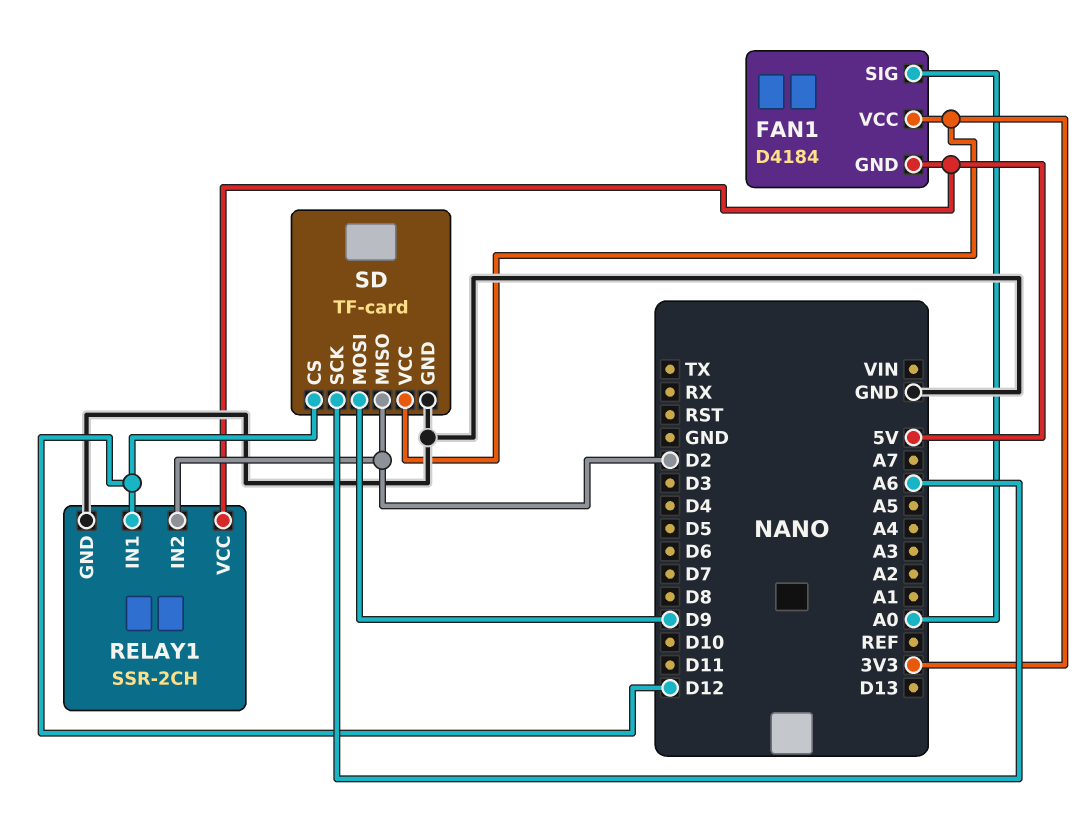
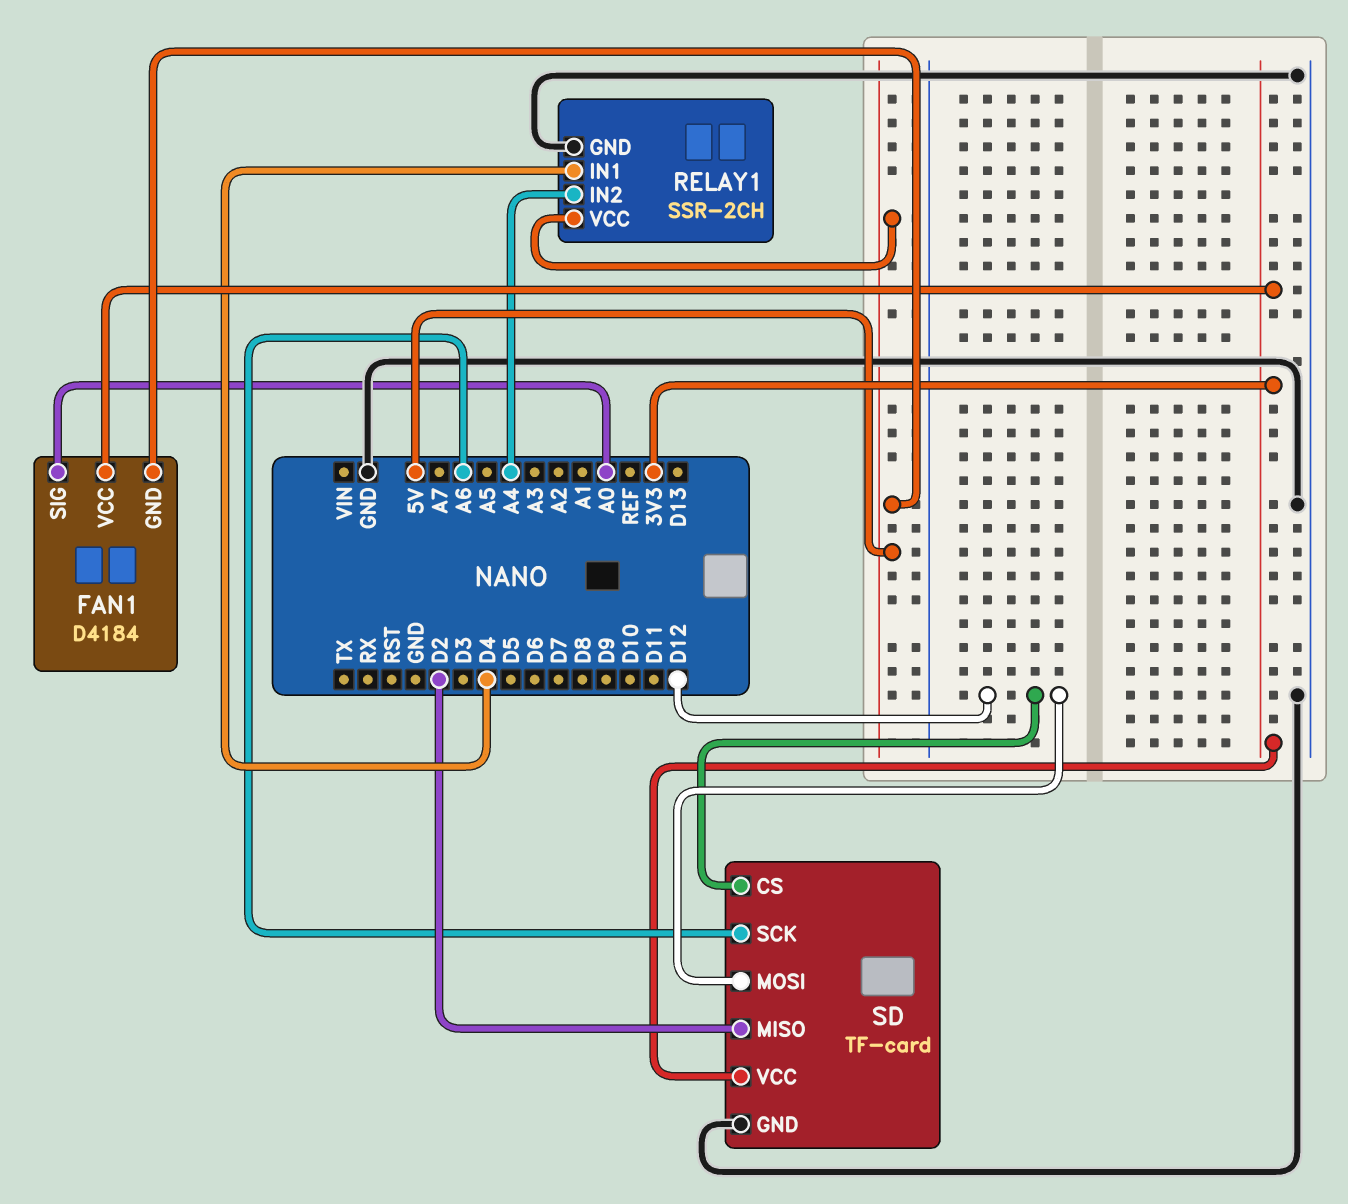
RELAY1 pin IN1: D12 -> D4
RELAY1 pin IN2: D2 -> A4
SD pin MOSI: D9 -> D12

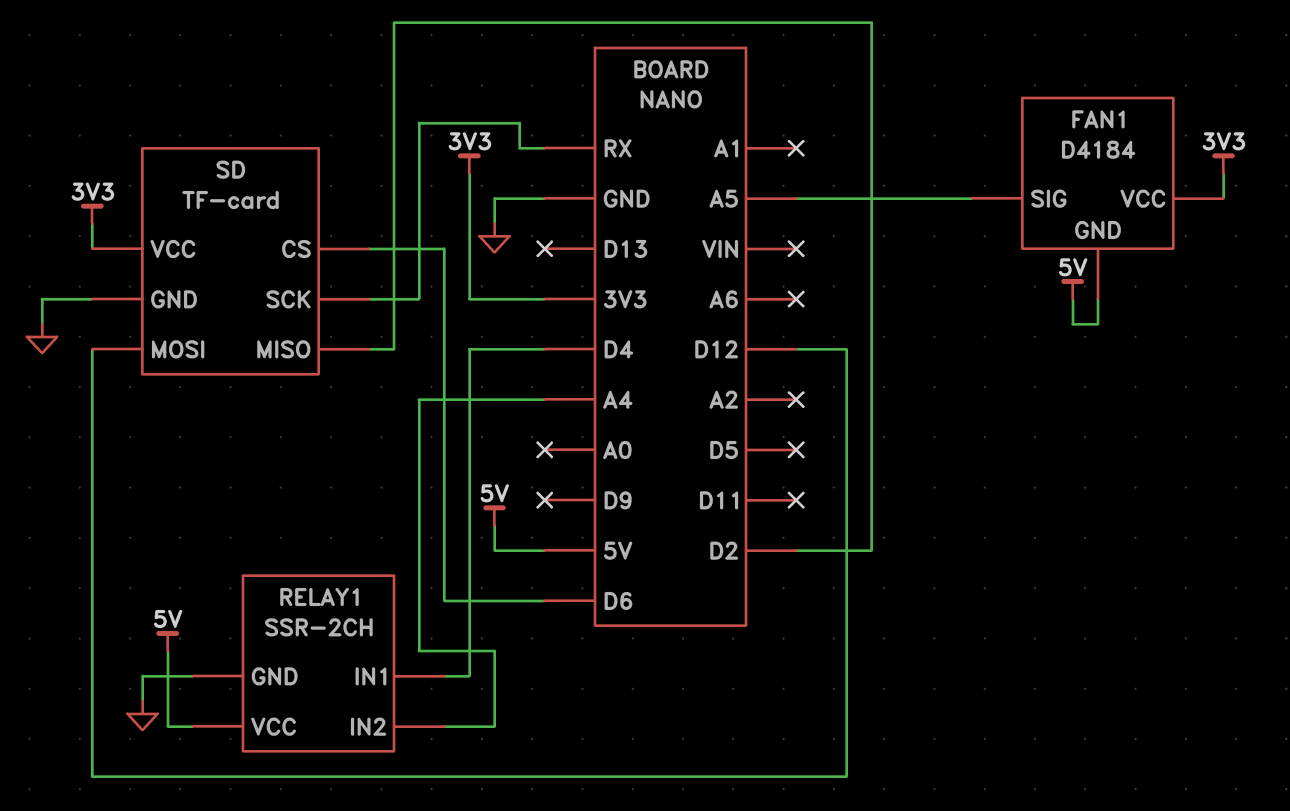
FAN1 pin SIG: A0 -> A5
SD pin CS: D12 -> D6
SD pin SCK: A6 -> RX

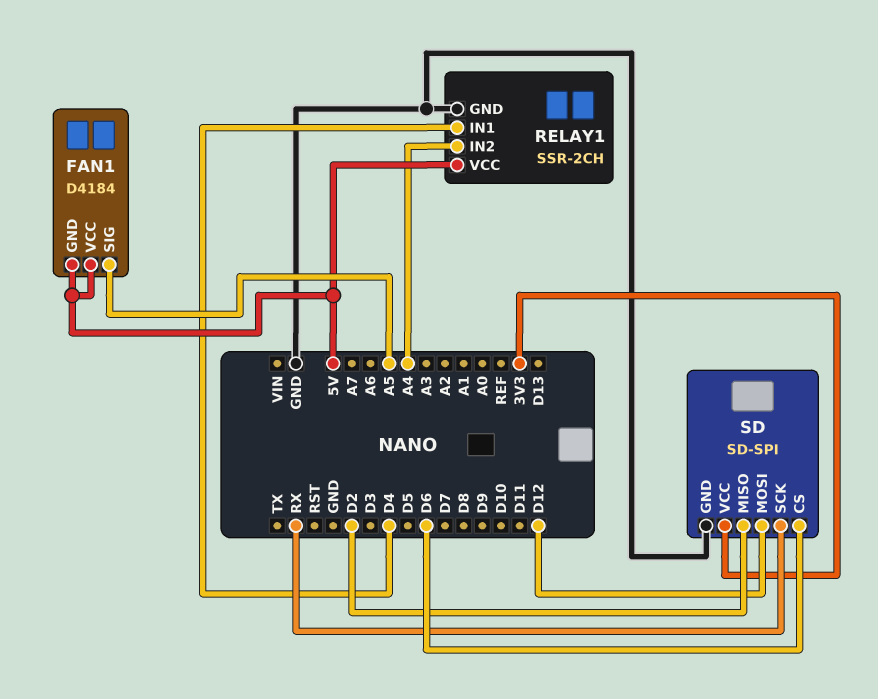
FAN1 pin VCC: 3V3 -> 5V
SD: TF-card -> SD-SPI

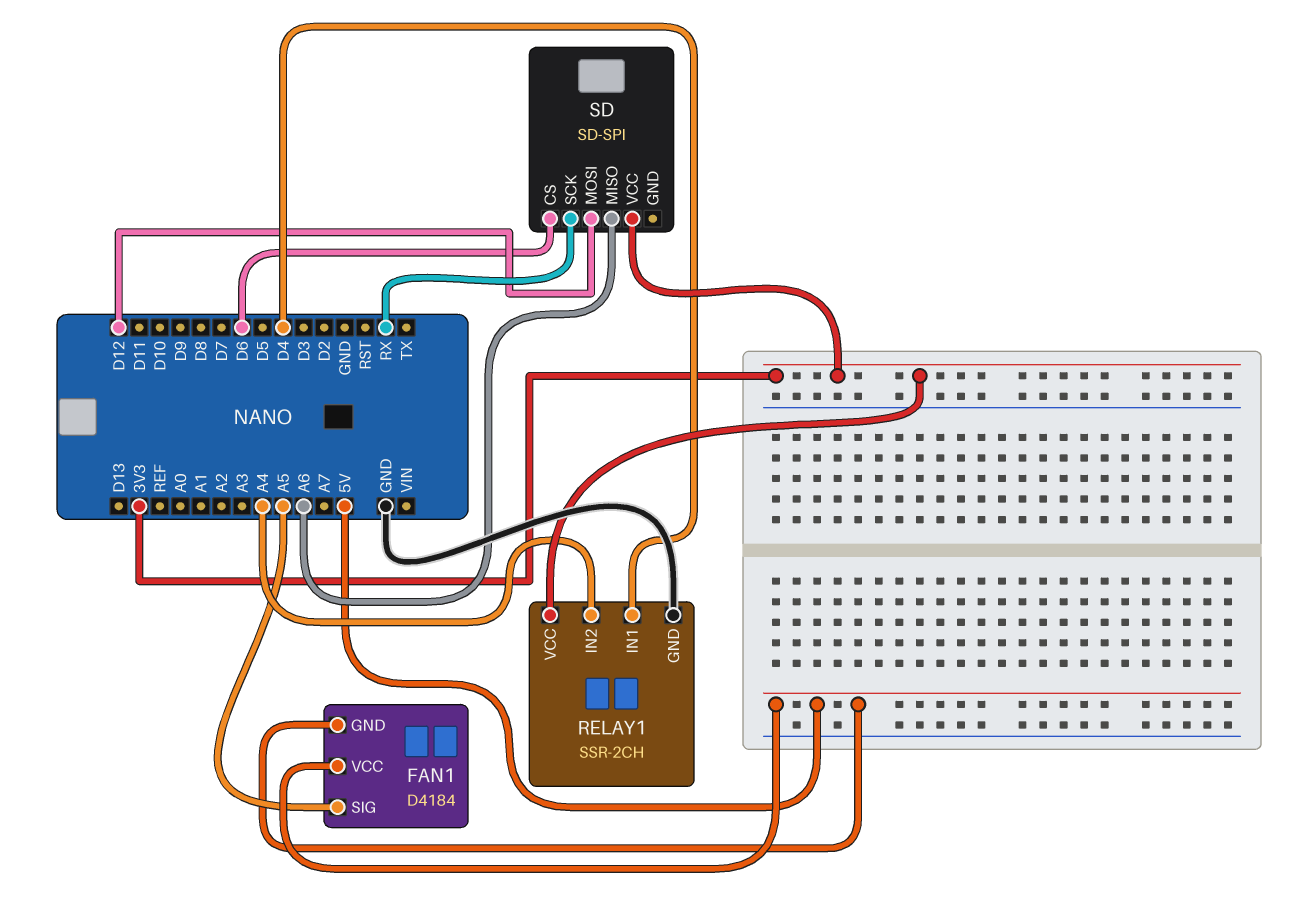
RELAY1 pin VCC: 5V -> 3V3
SD pin GND: GND -> none
SD pin MISO: D2 -> A6

